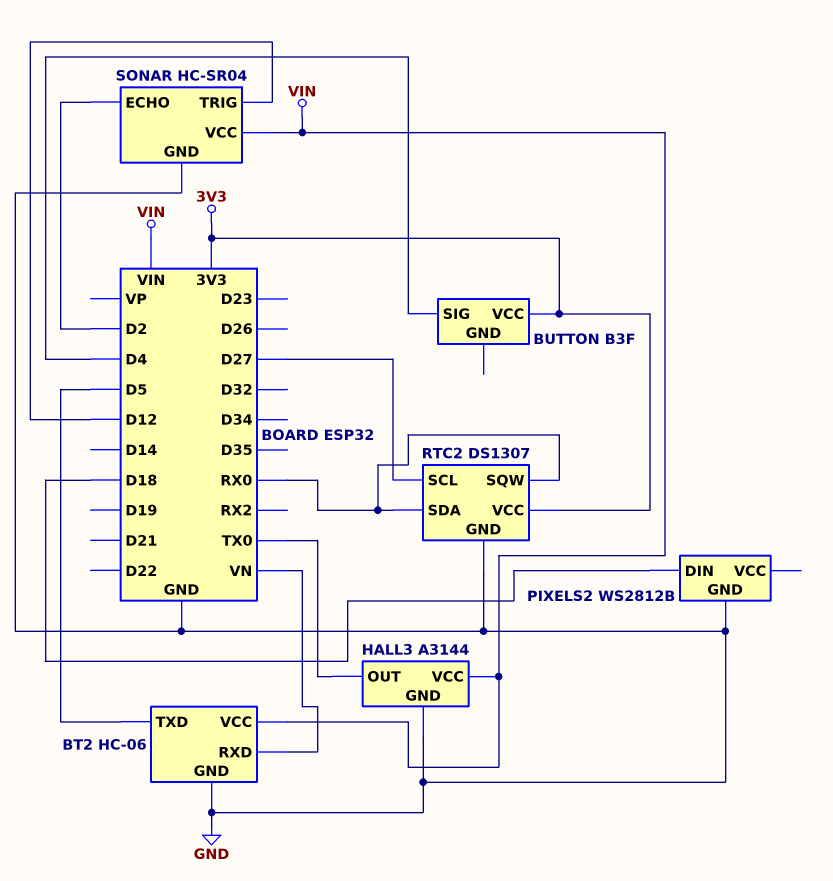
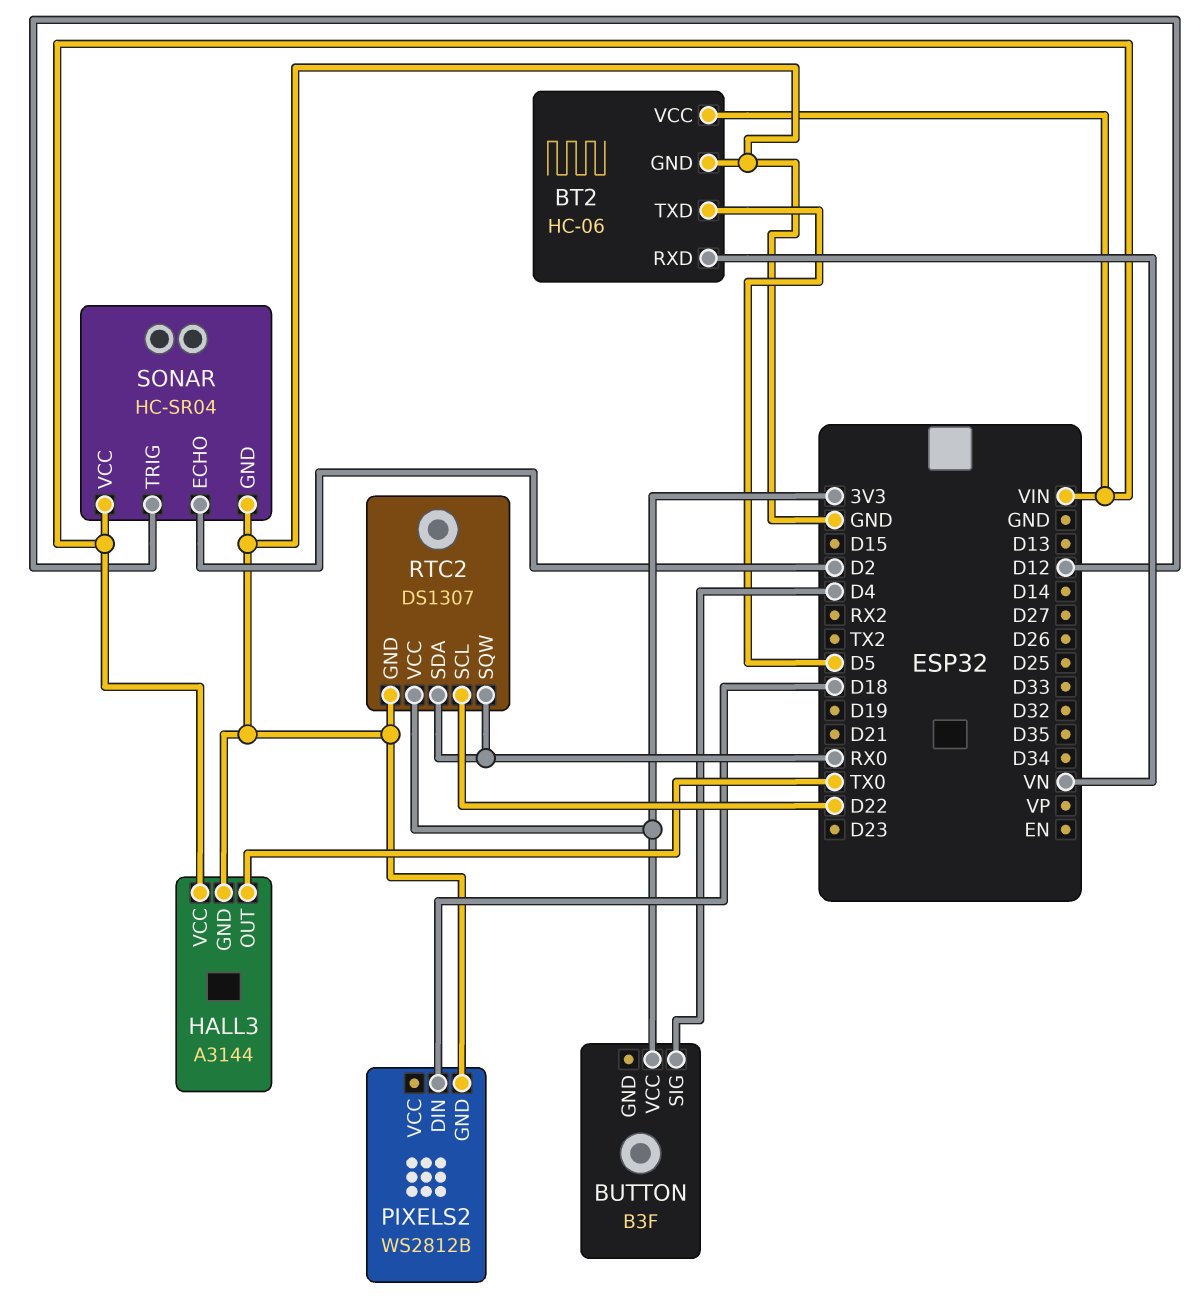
RTC2 pin SCL: D27 -> D22

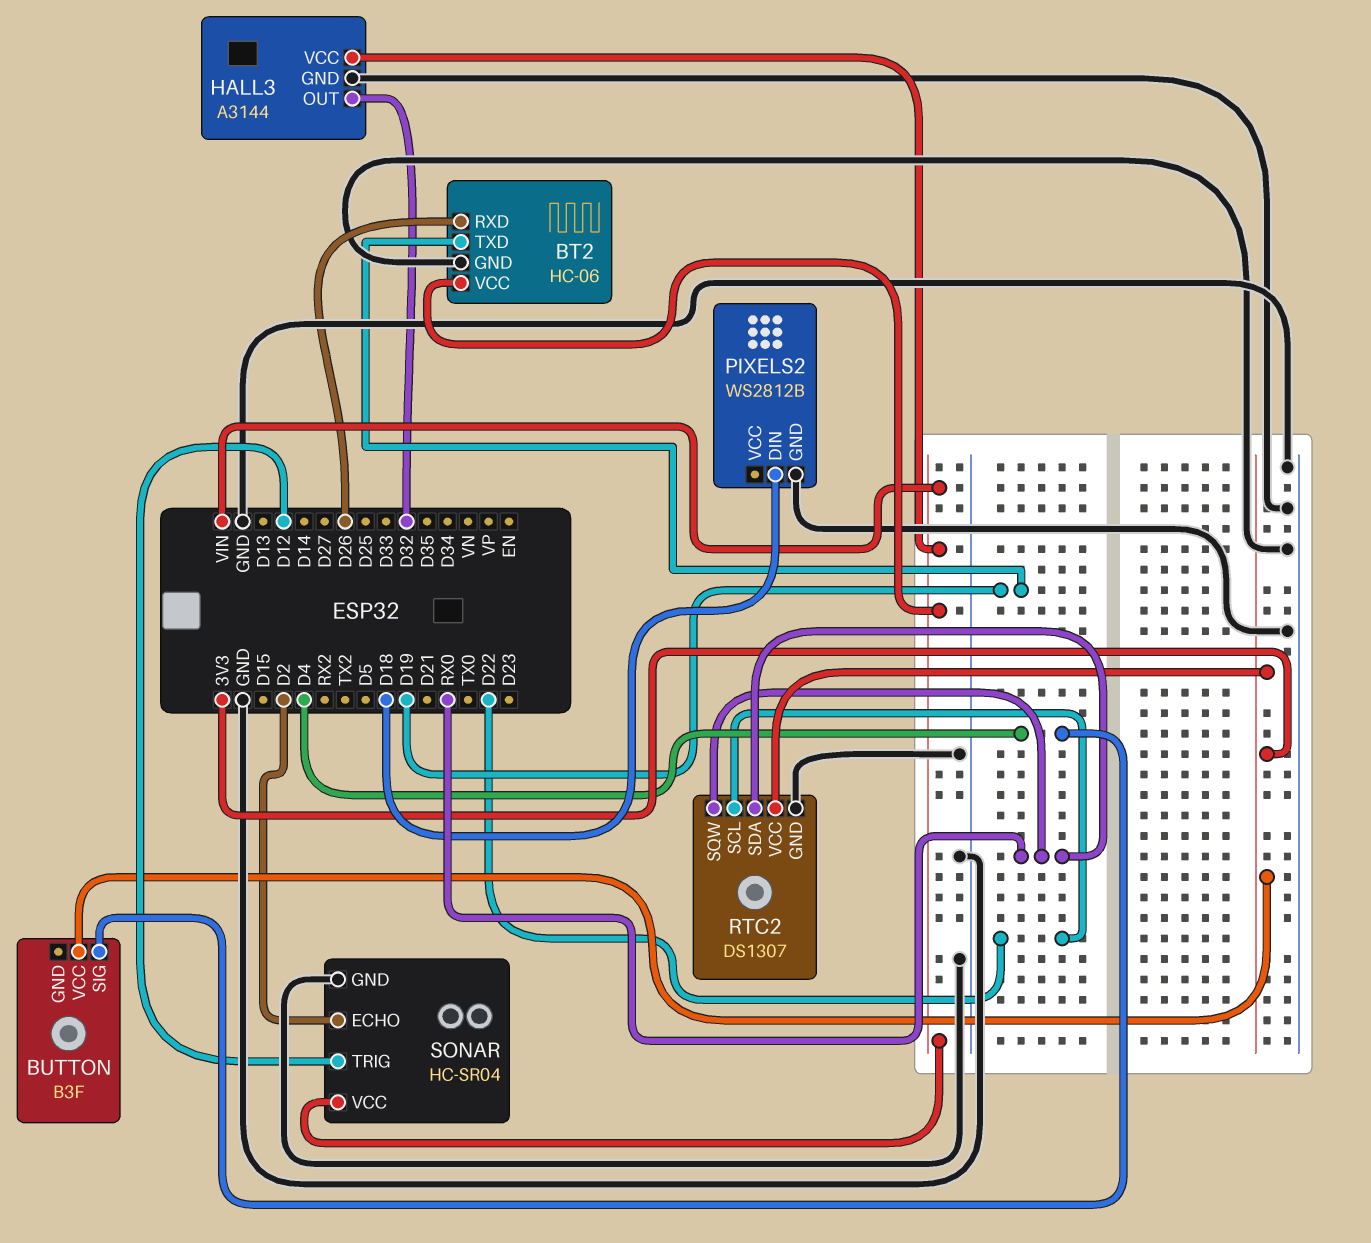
BT2 pin RXD: VN -> D26
BT2 pin TXD: D5 -> D19
HALL3 pin OUT: TX0 -> D32

